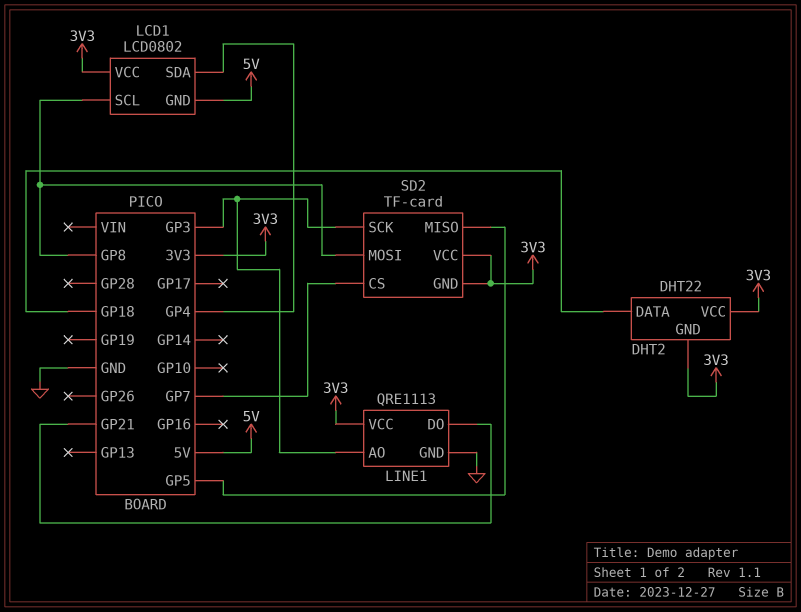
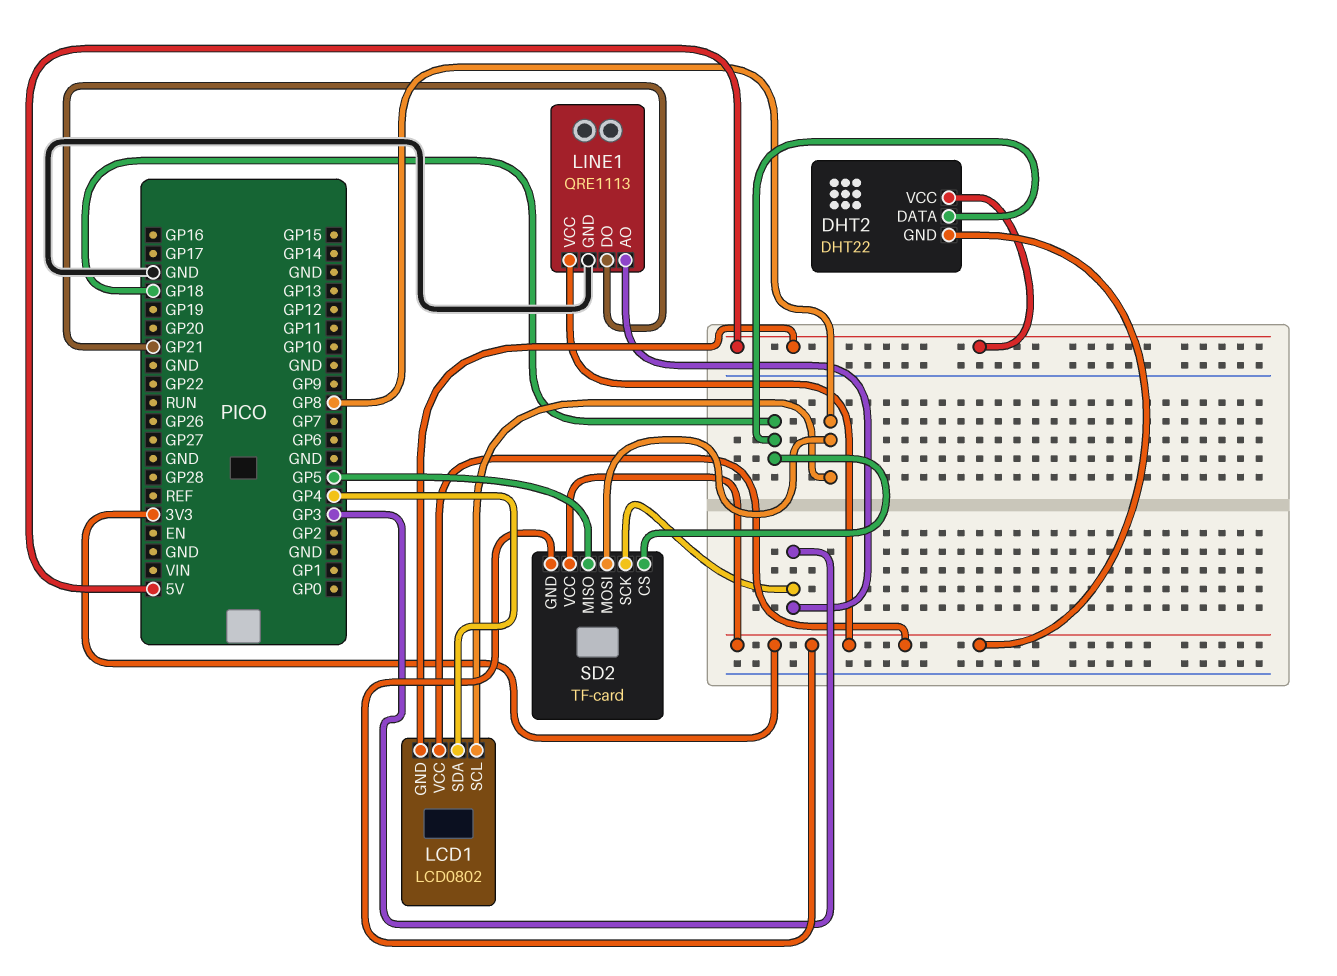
DHT2 pin VCC: 3V3 -> 5V
SD2 pin CS: GP7 -> GP18

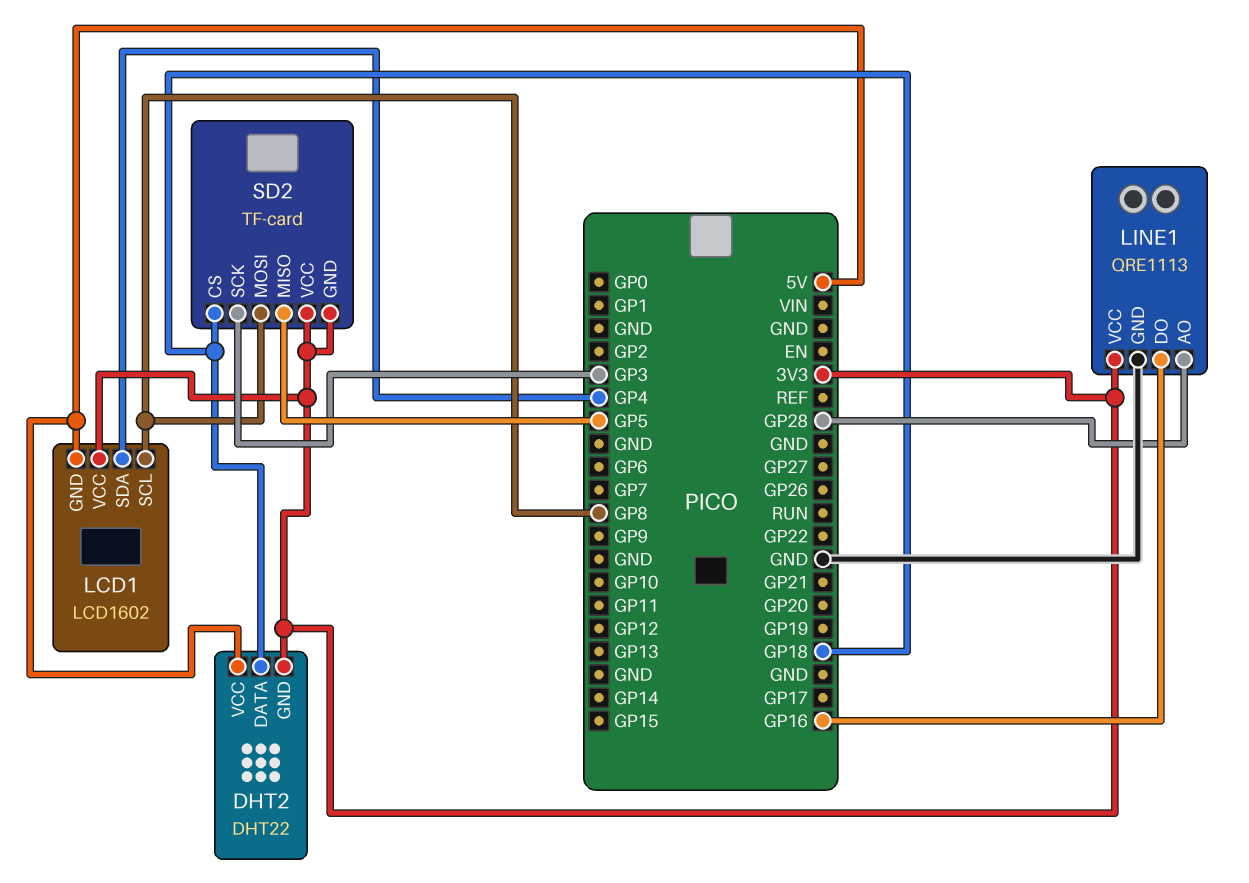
LCD1: LCD0802 -> LCD1602
LINE1 pin AO: GP3 -> GP28
LINE1 pin DO: GP21 -> GP16

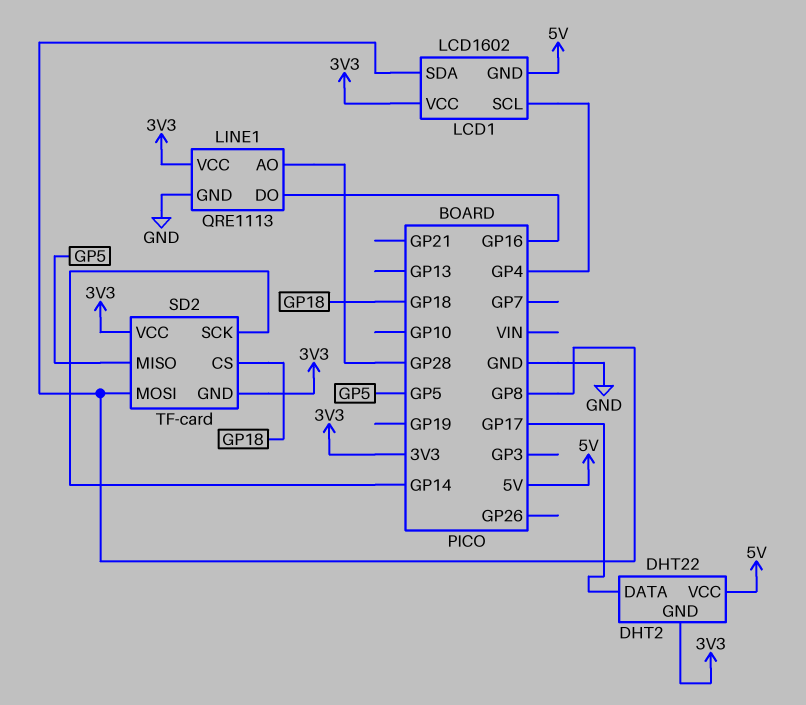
DHT2 pin DATA: GP18 -> GP17
LCD1 pin SCL: GP8 -> GP4
LCD1 pin SDA: GP4 -> GP8
SD2 pin SCK: GP3 -> GP14

